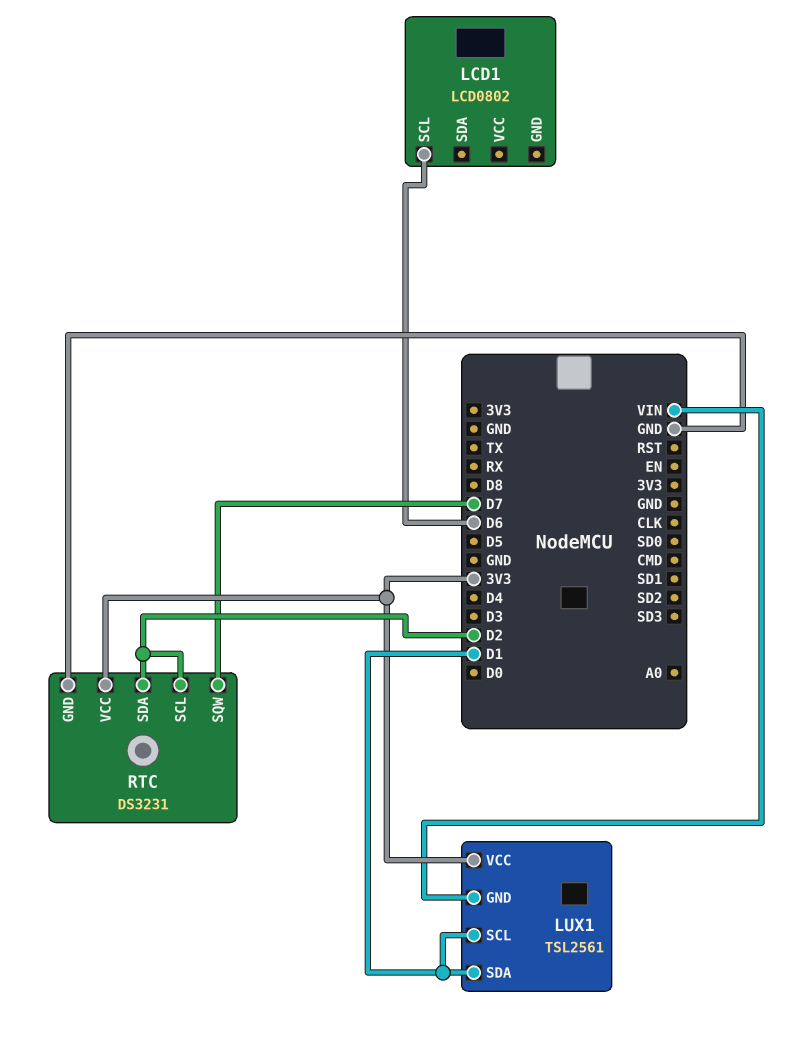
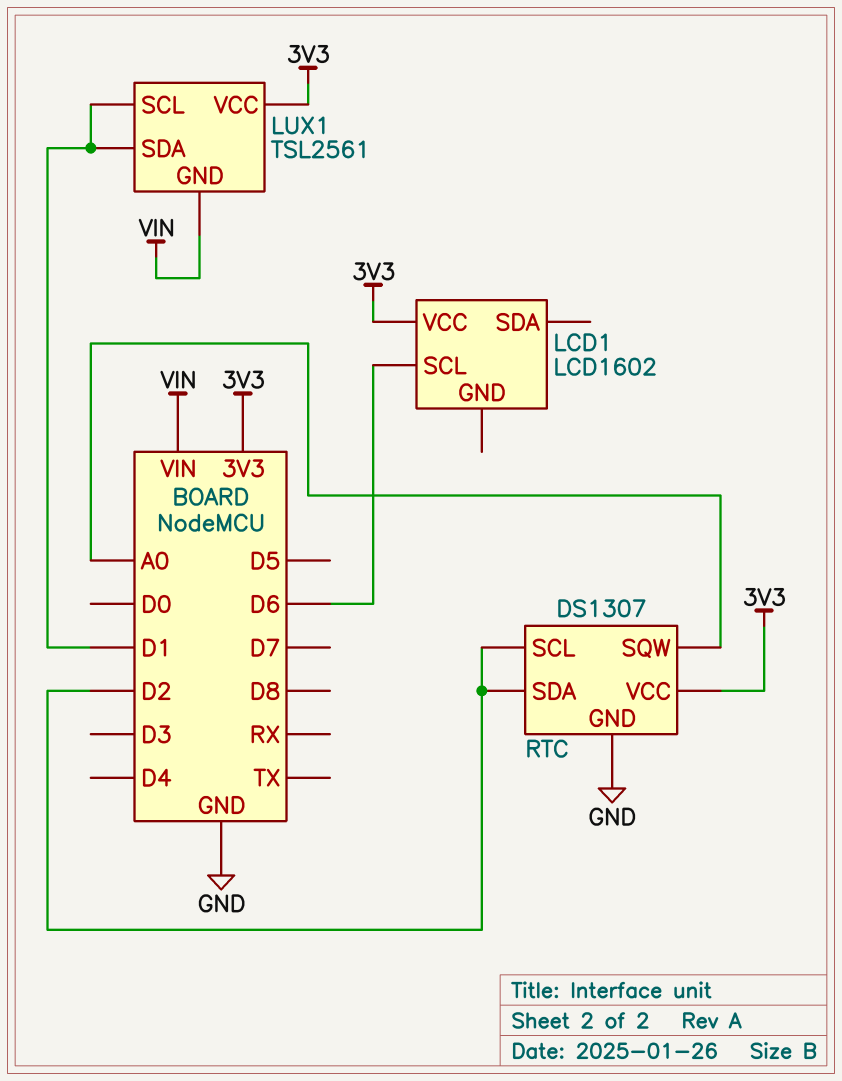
LCD1: LCD0802 -> LCD1602
LCD1 pin VCC: none -> 3V3
RTC: DS3231 -> DS1307
RTC pin SQW: D7 -> A0

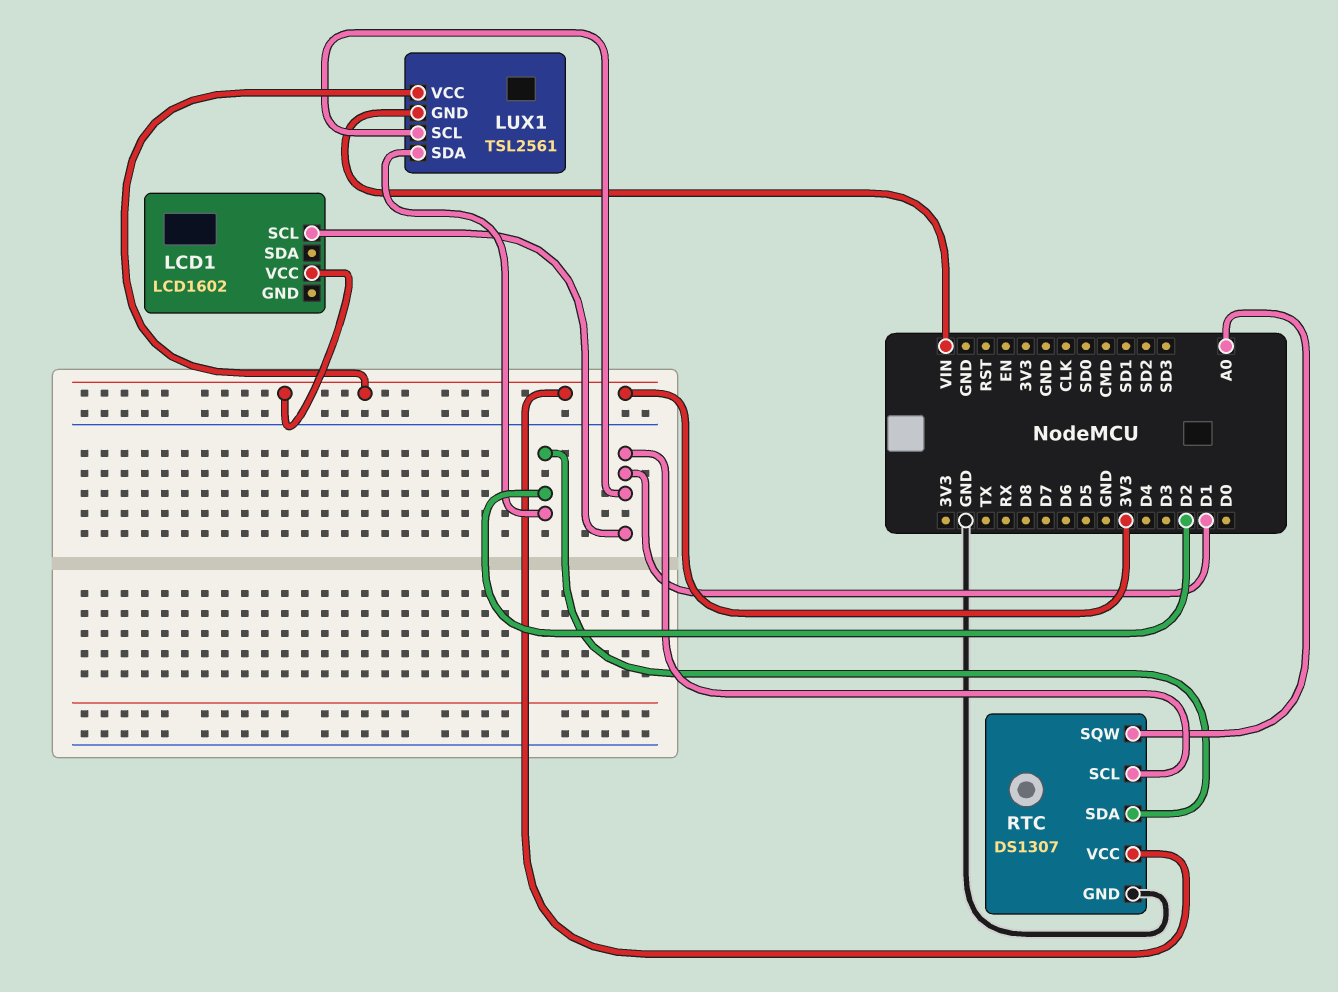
LCD1 pin SCL: D6 -> D1
LUX1 pin SDA: D1 -> D2
RTC pin SCL: D2 -> D1

